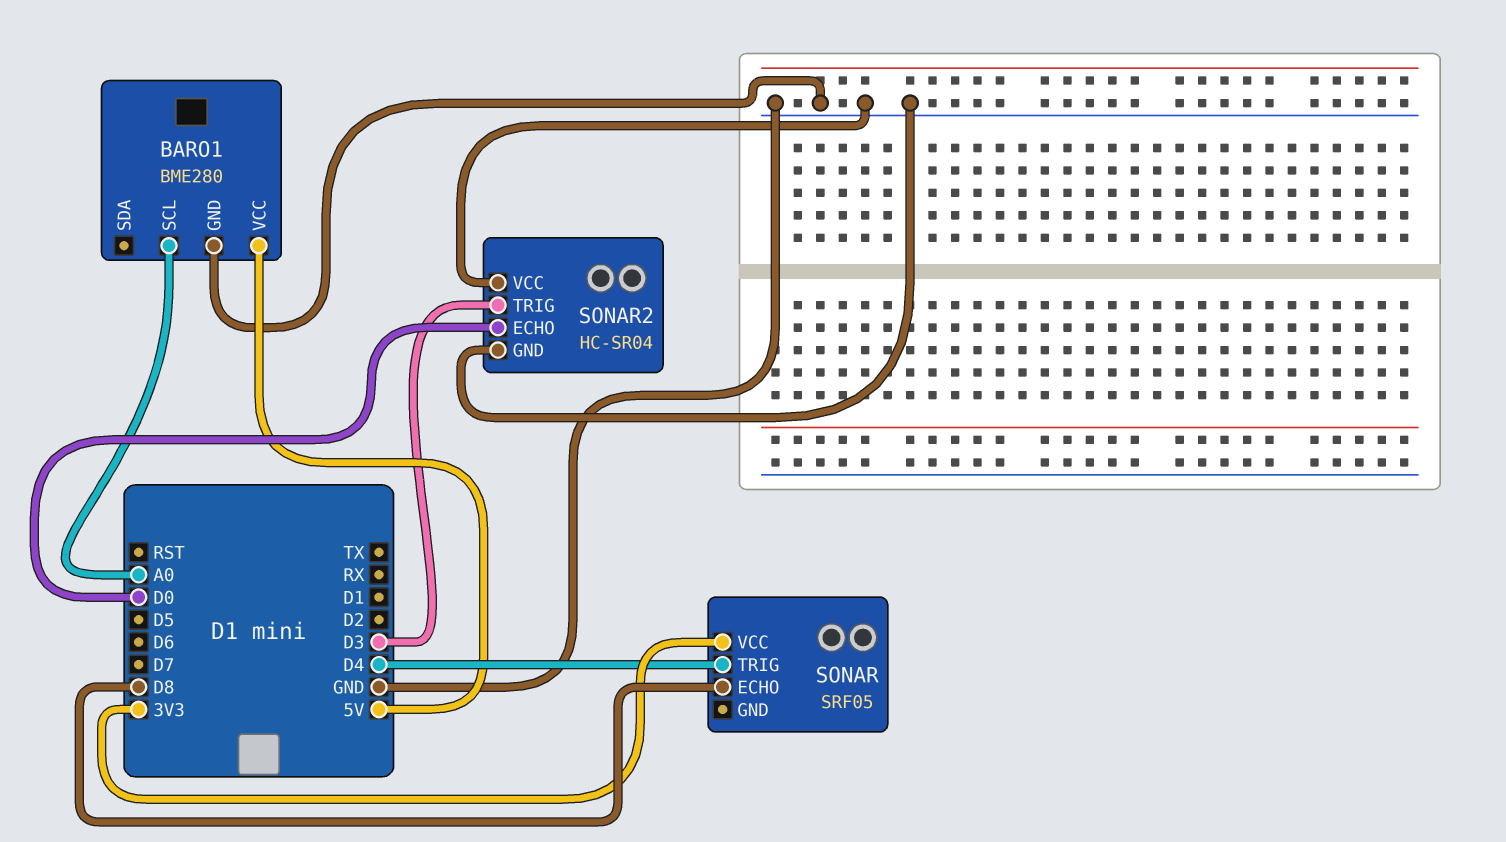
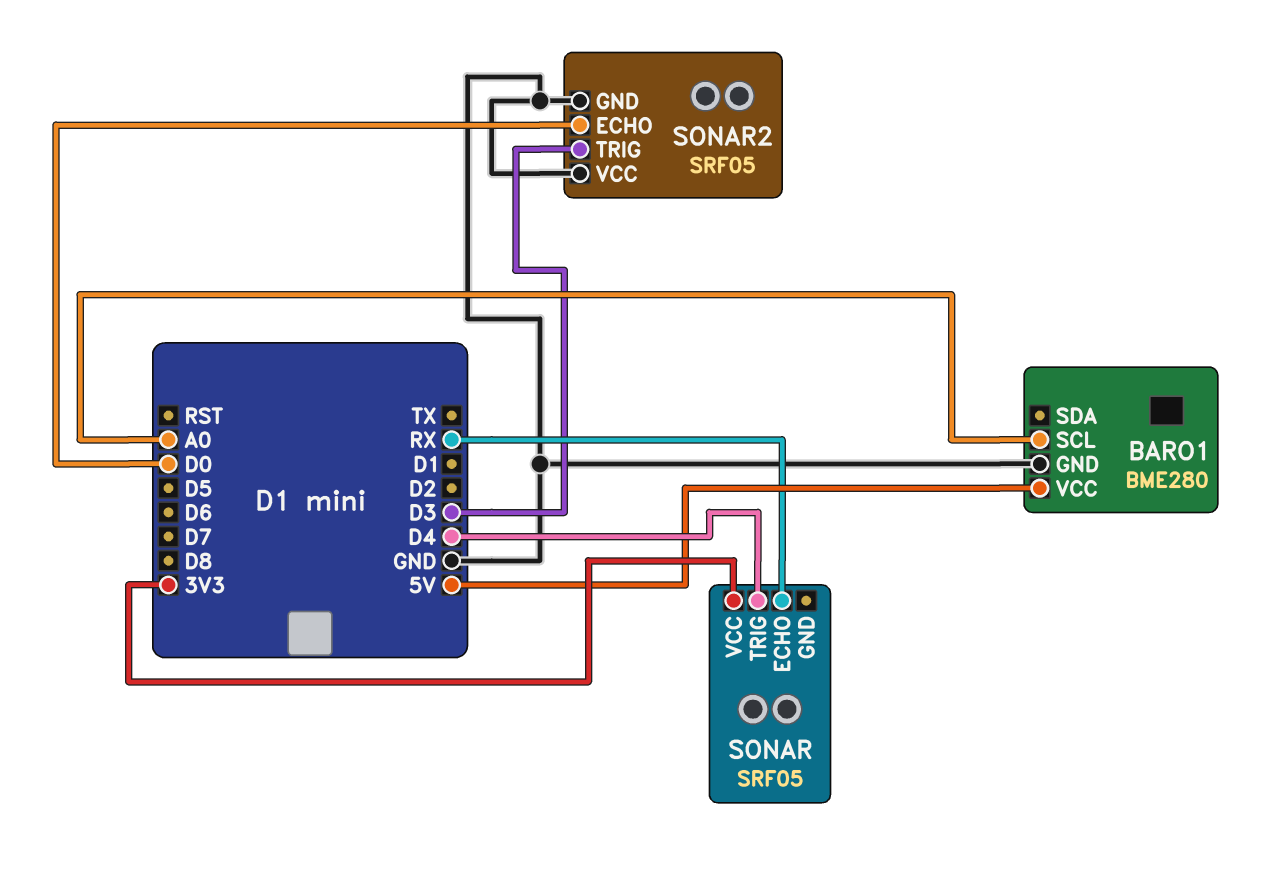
SONAR pin ECHO: D8 -> RX
SONAR2: HC-SR04 -> SRF05

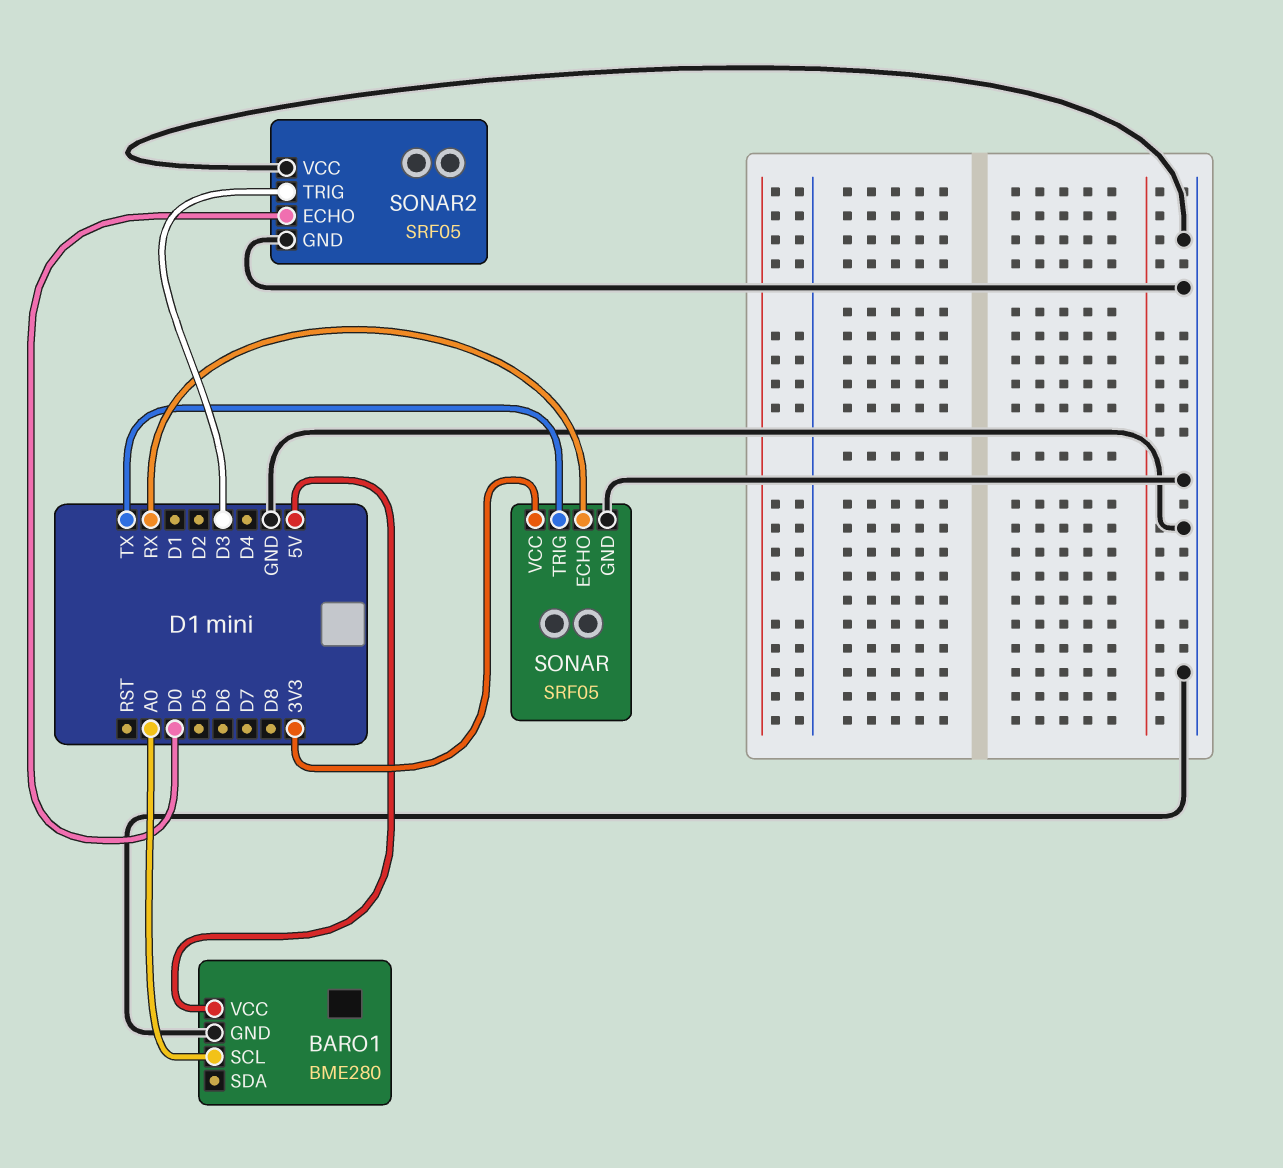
SONAR pin GND: none -> GND
SONAR pin TRIG: D4 -> TX

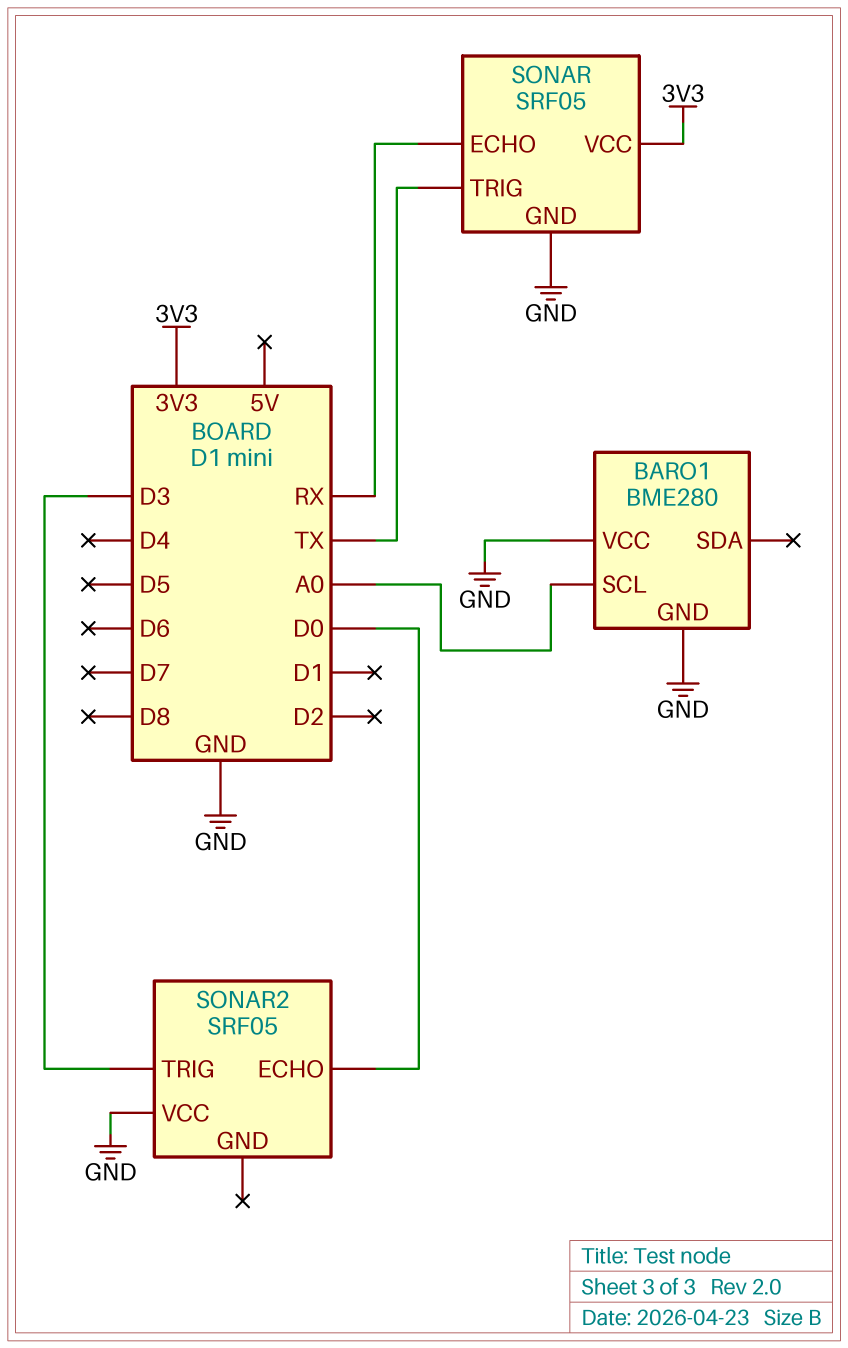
BARO1 pin VCC: 5V -> GND
SONAR2 pin GND: GND -> none

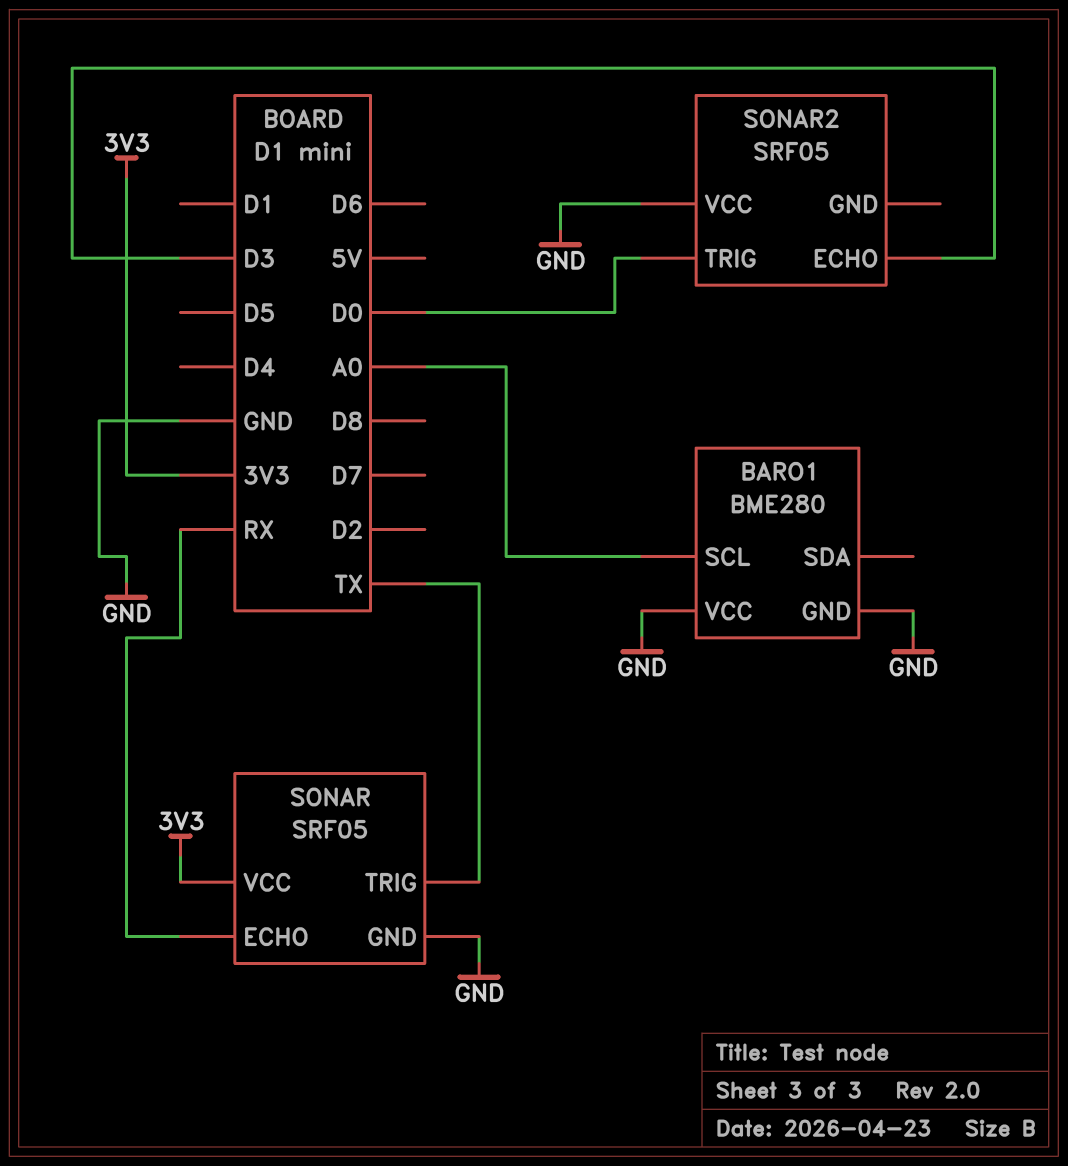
SONAR2 pin ECHO: D0 -> D3
SONAR2 pin TRIG: D3 -> D0

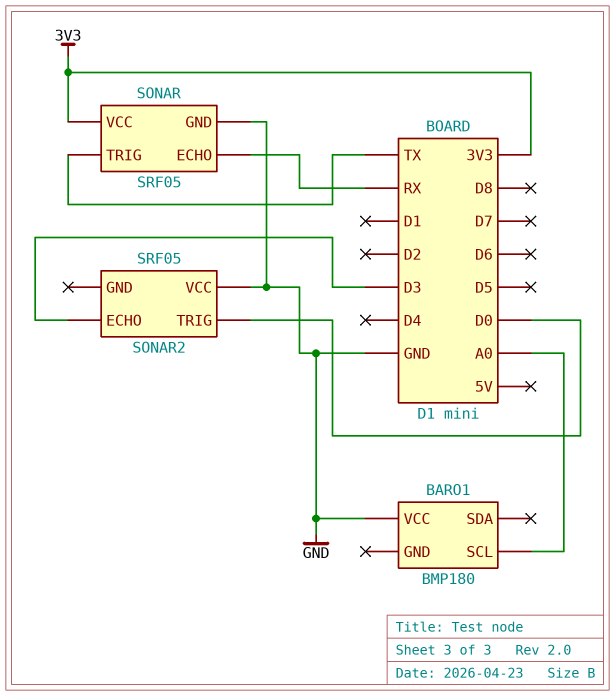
BARO1: BME280 -> BMP180
BARO1 pin GND: GND -> none

